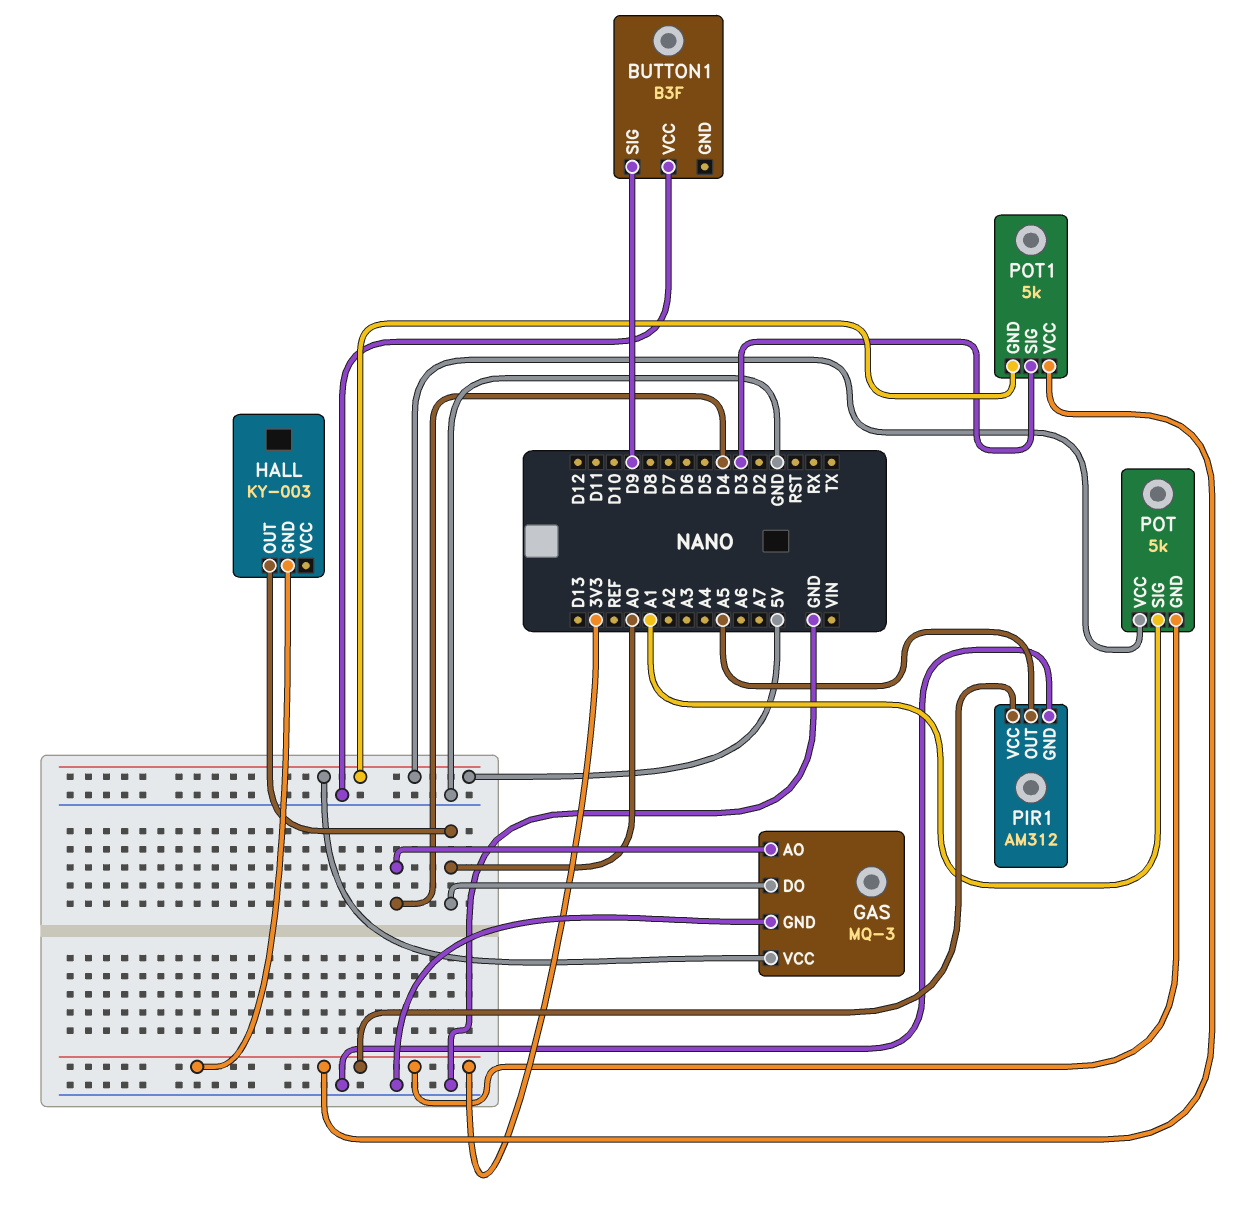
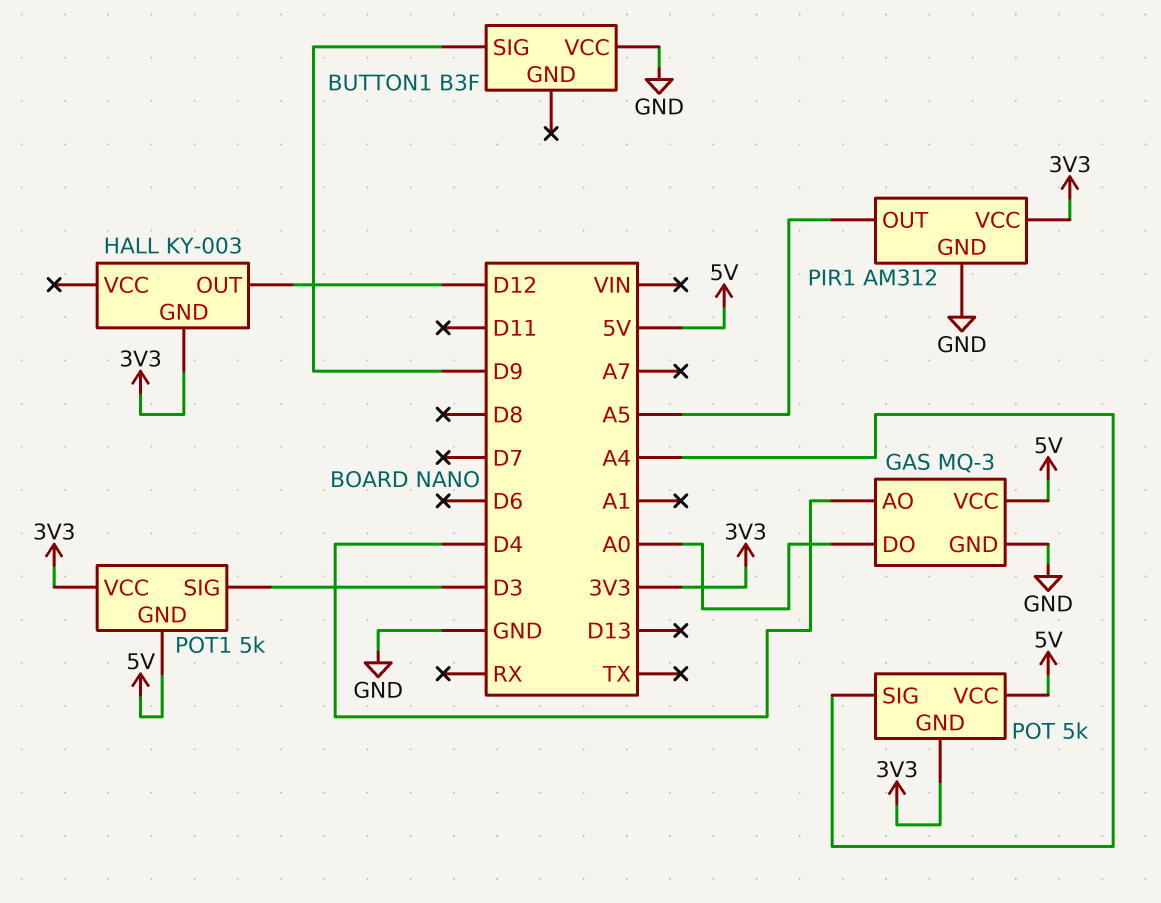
HALL pin OUT: A0 -> D12
POT pin SIG: A1 -> A4

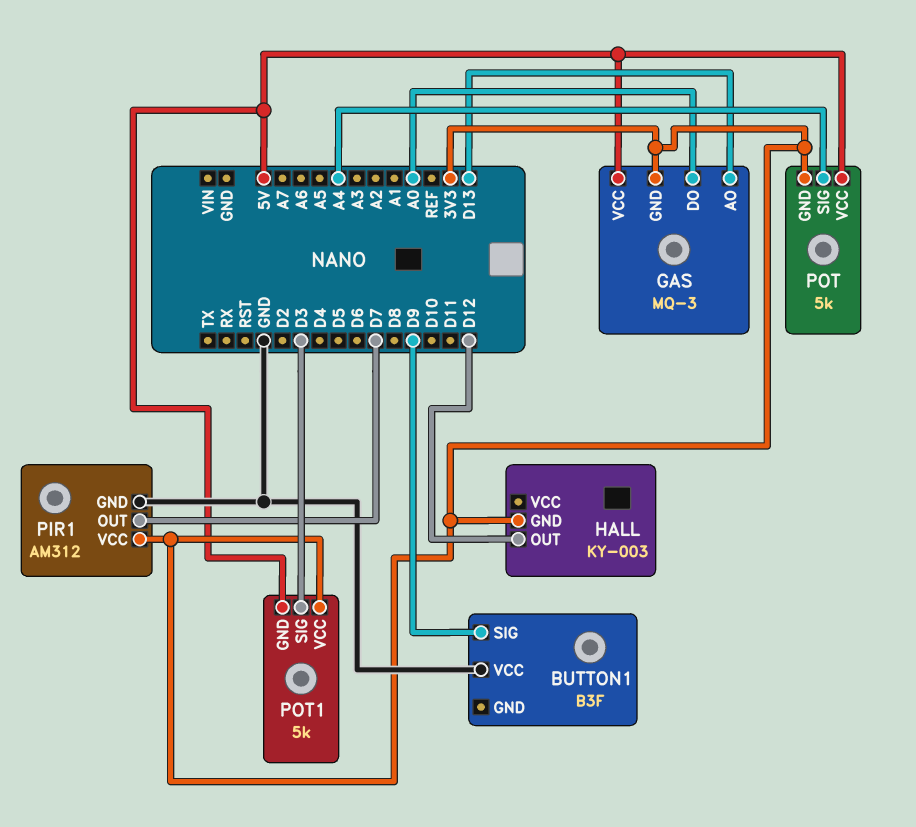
GAS pin AO: D4 -> D13
GAS pin GND: GND -> 3V3
PIR1 pin OUT: A5 -> D7

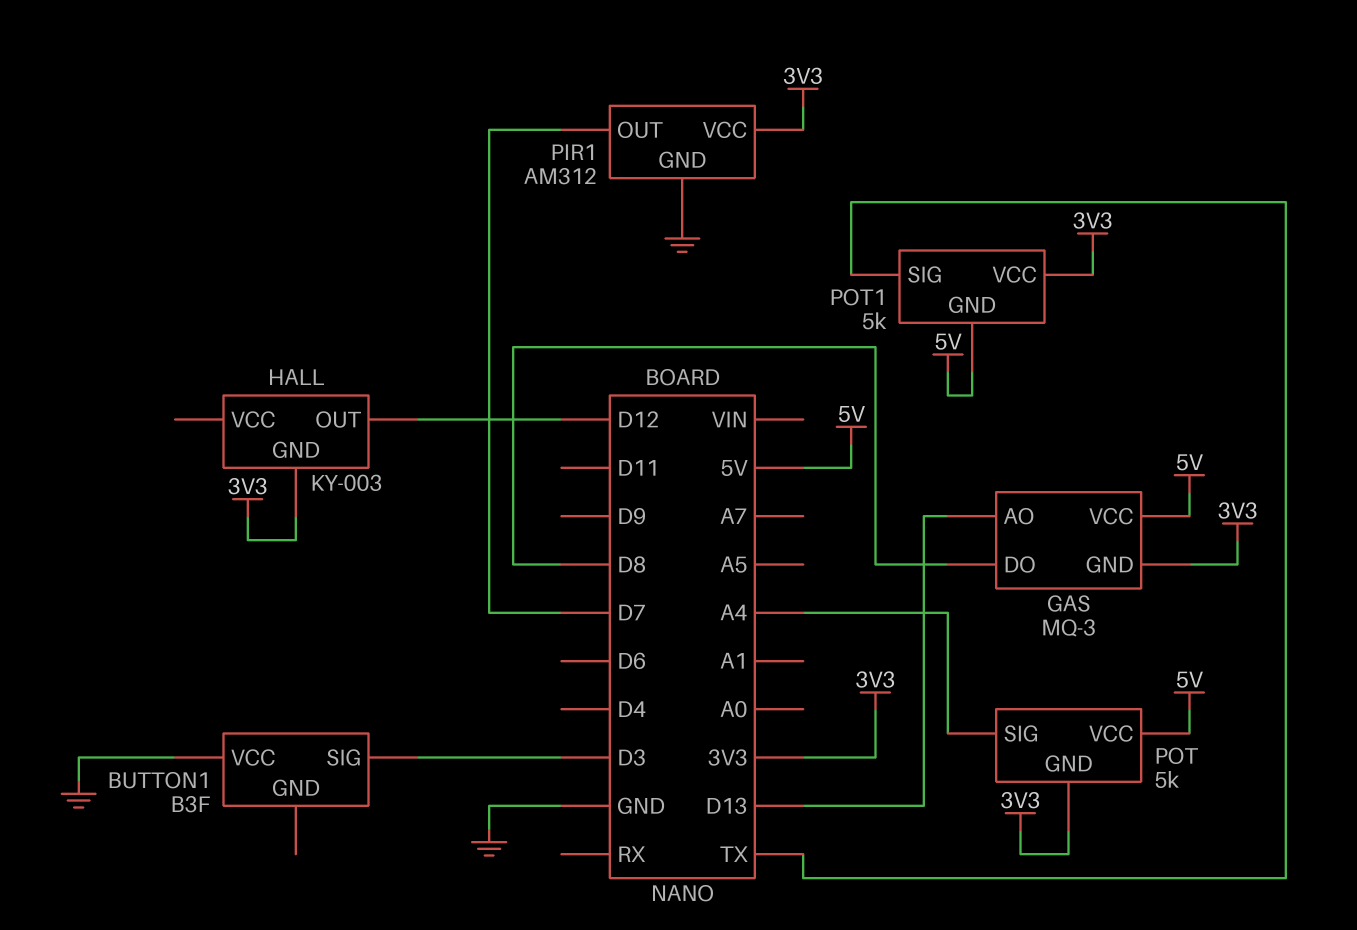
BUTTON1 pin SIG: D9 -> D3
GAS pin DO: A0 -> D8
POT1 pin SIG: D3 -> TX

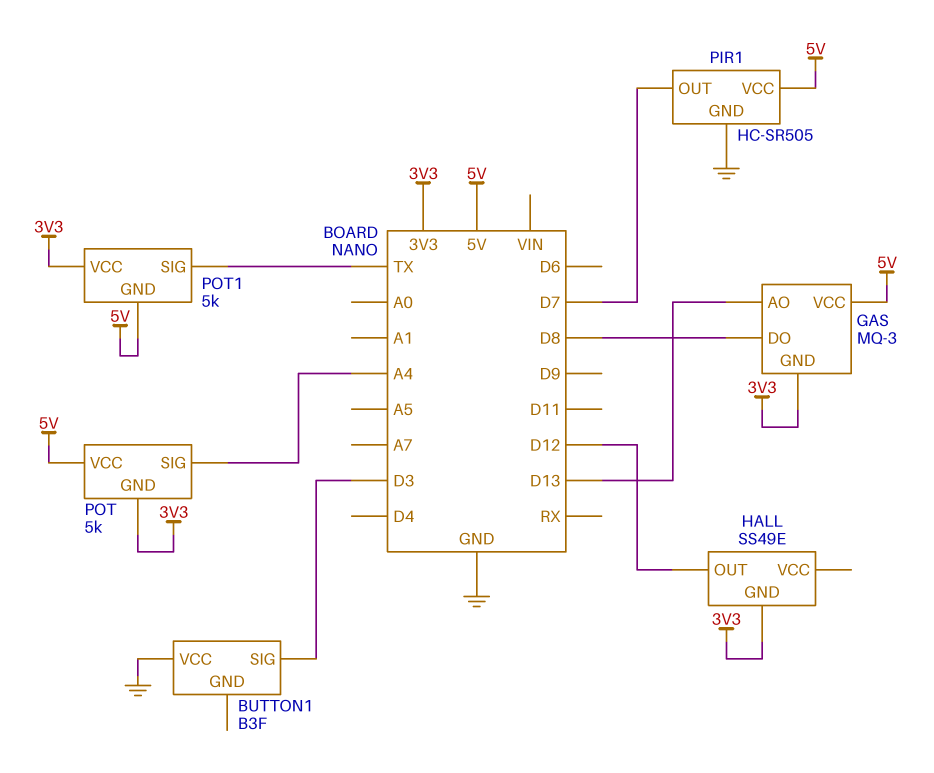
HALL: KY-003 -> SS49E
PIR1: AM312 -> HC-SR505
PIR1 pin VCC: 3V3 -> 5V

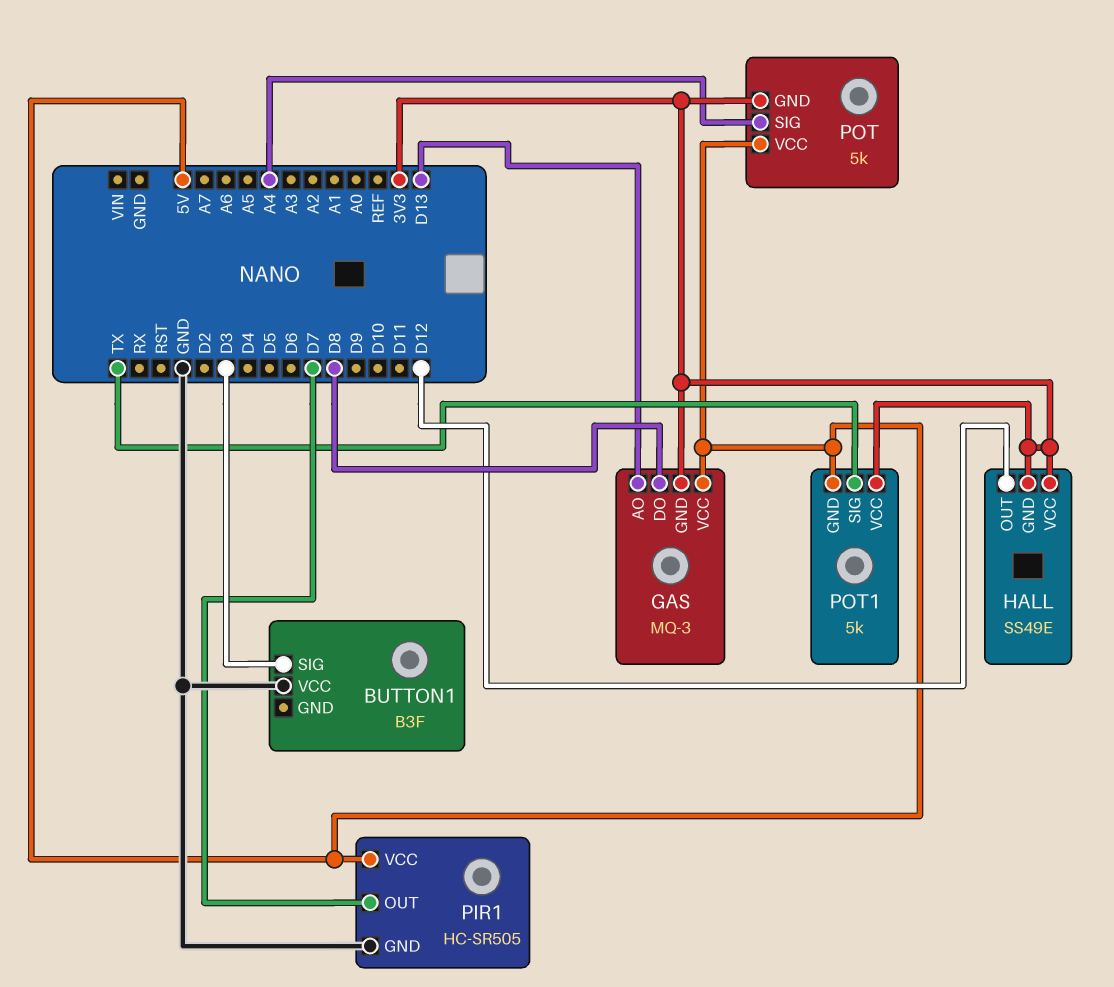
HALL pin VCC: none -> 3V3

